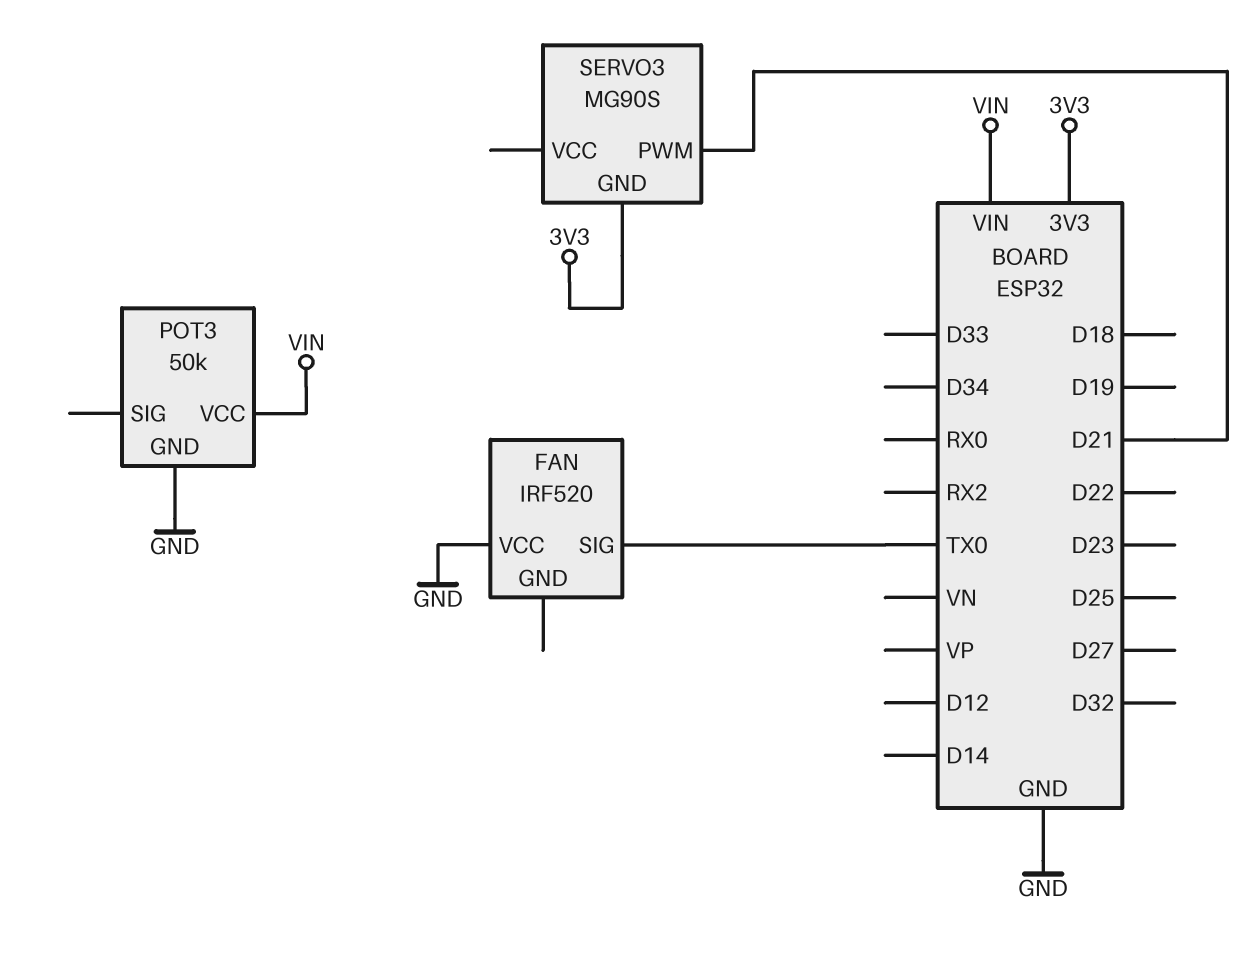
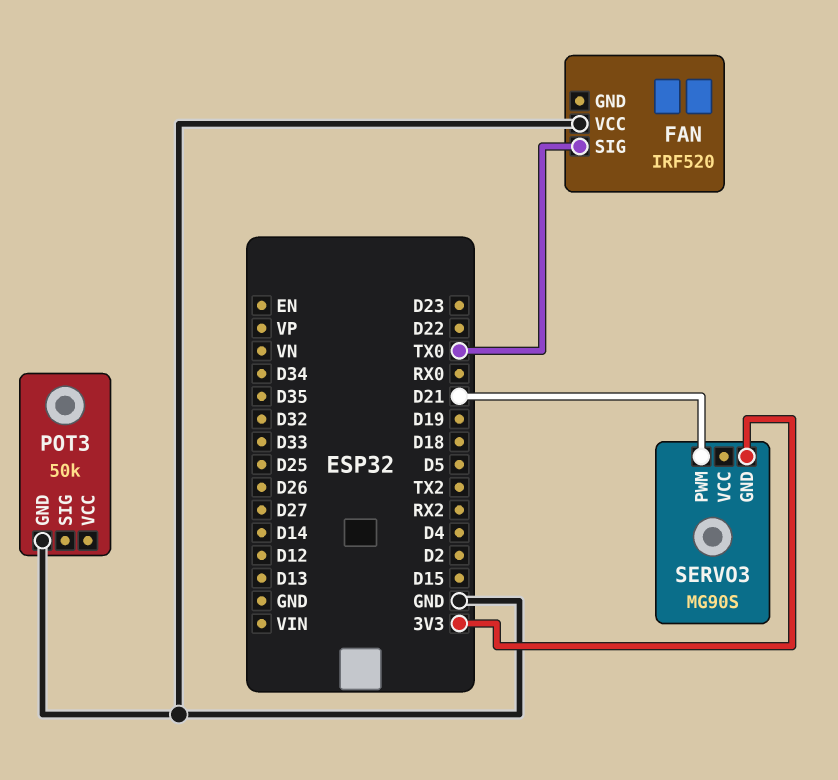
POT3 pin VCC: VIN -> none

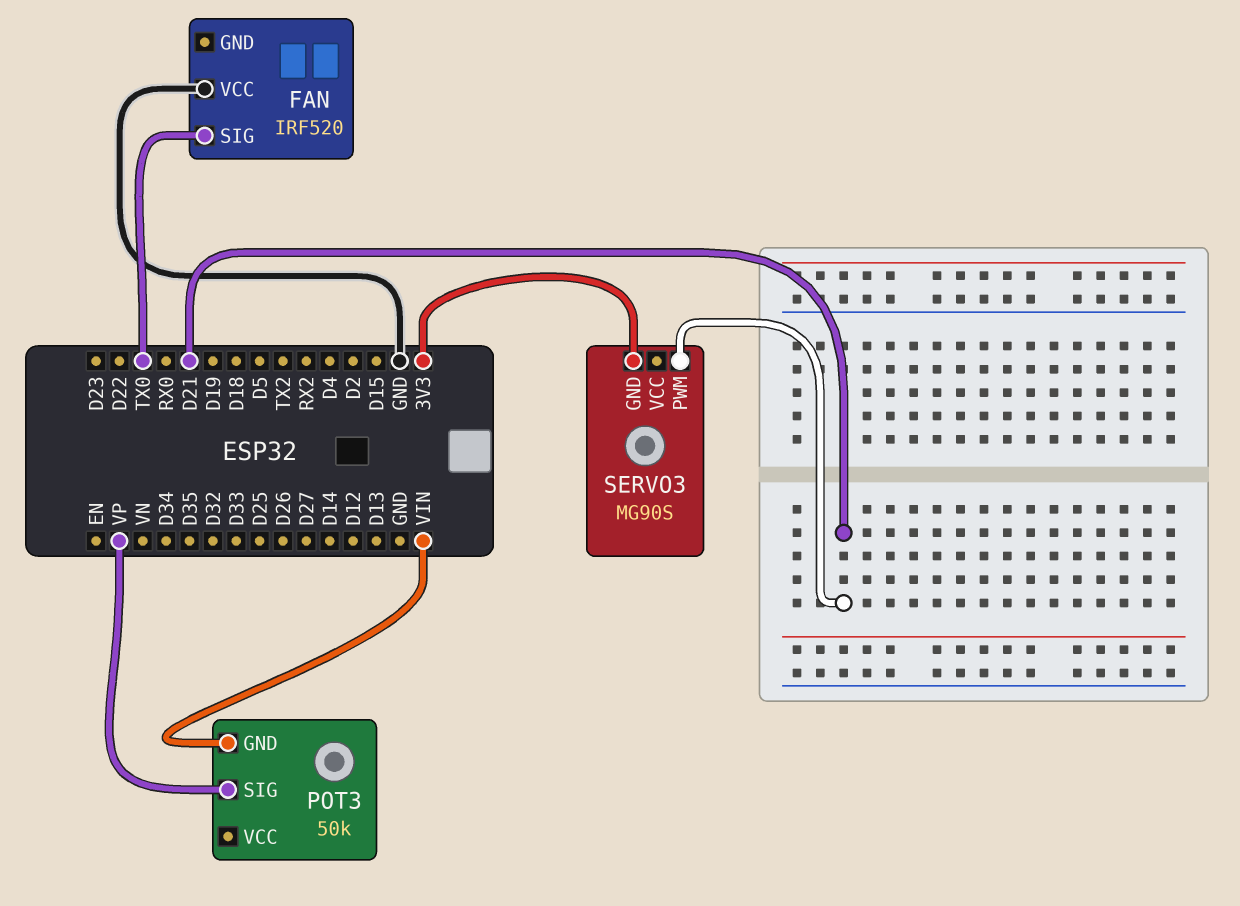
POT3 pin GND: GND -> VIN
POT3 pin SIG: none -> VP

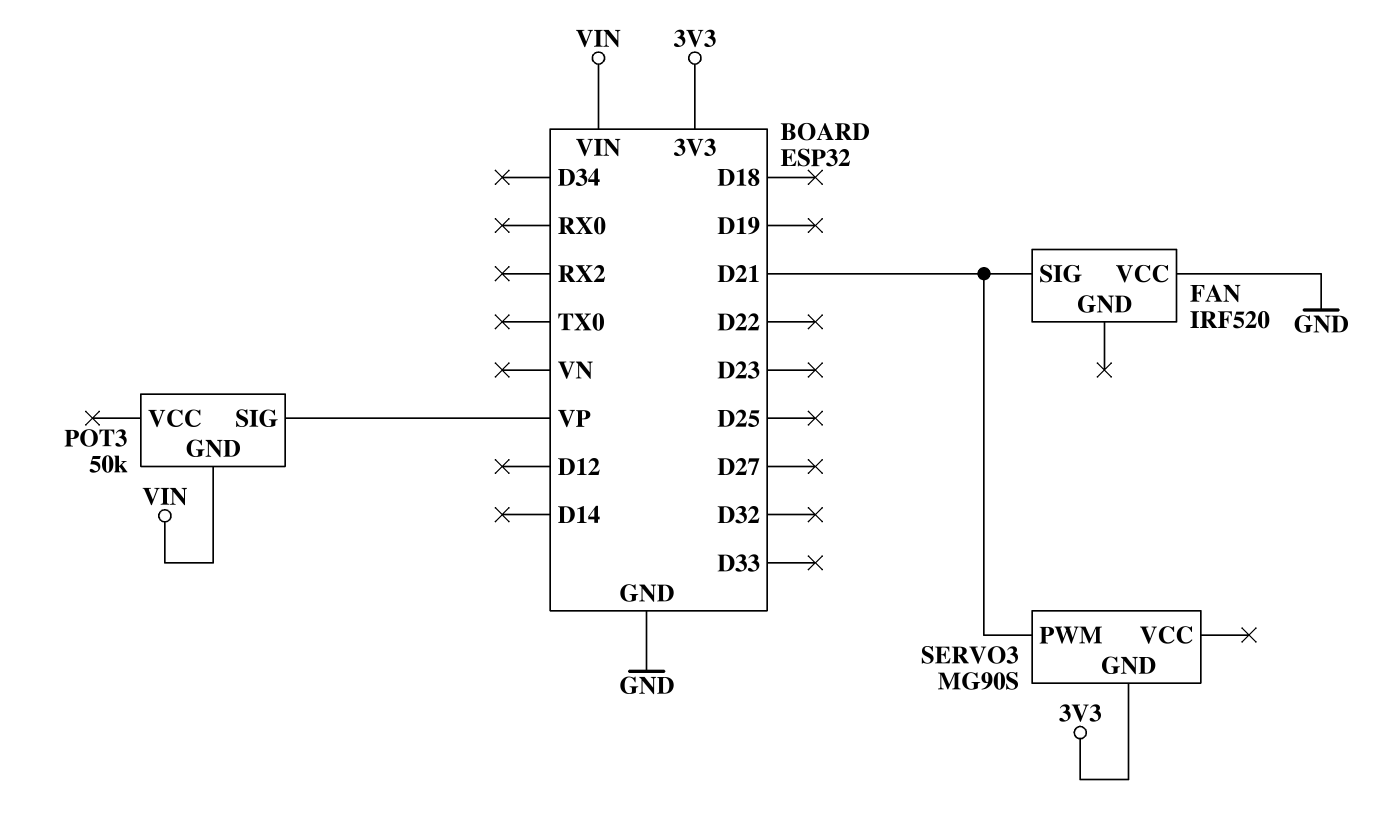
FAN pin SIG: TX0 -> D21

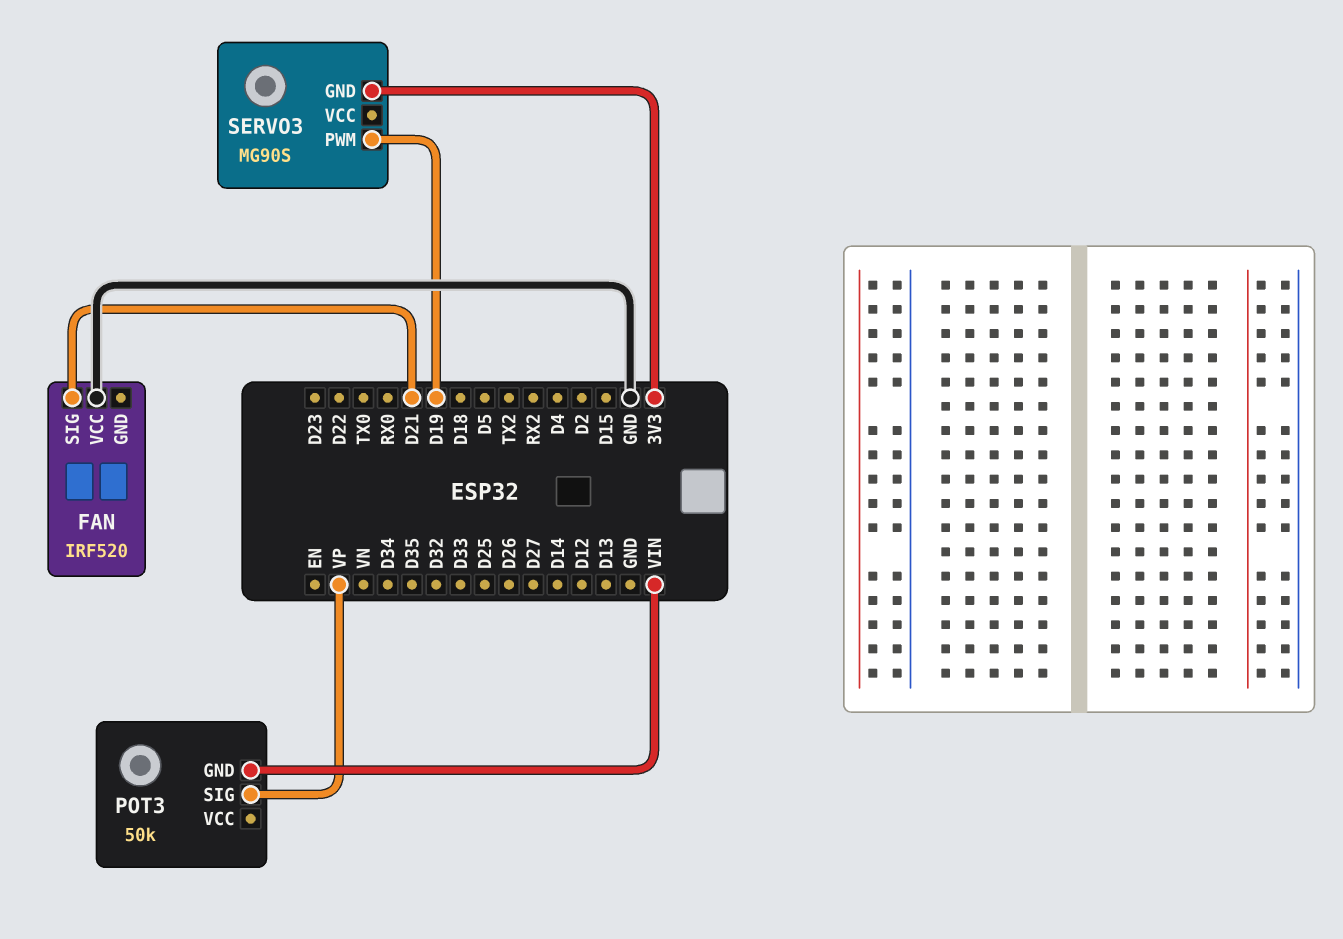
SERVO3 pin PWM: D21 -> D19

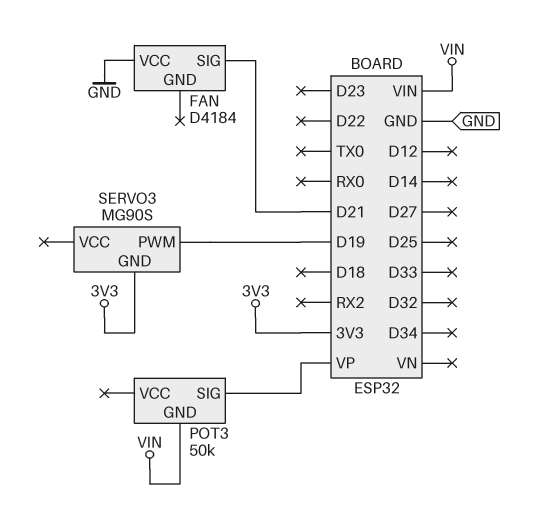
FAN: IRF520 -> D4184

